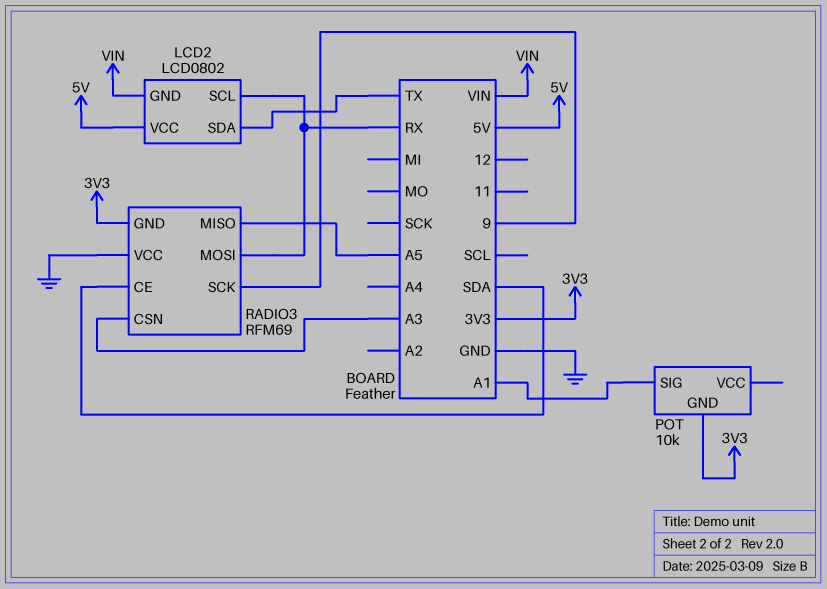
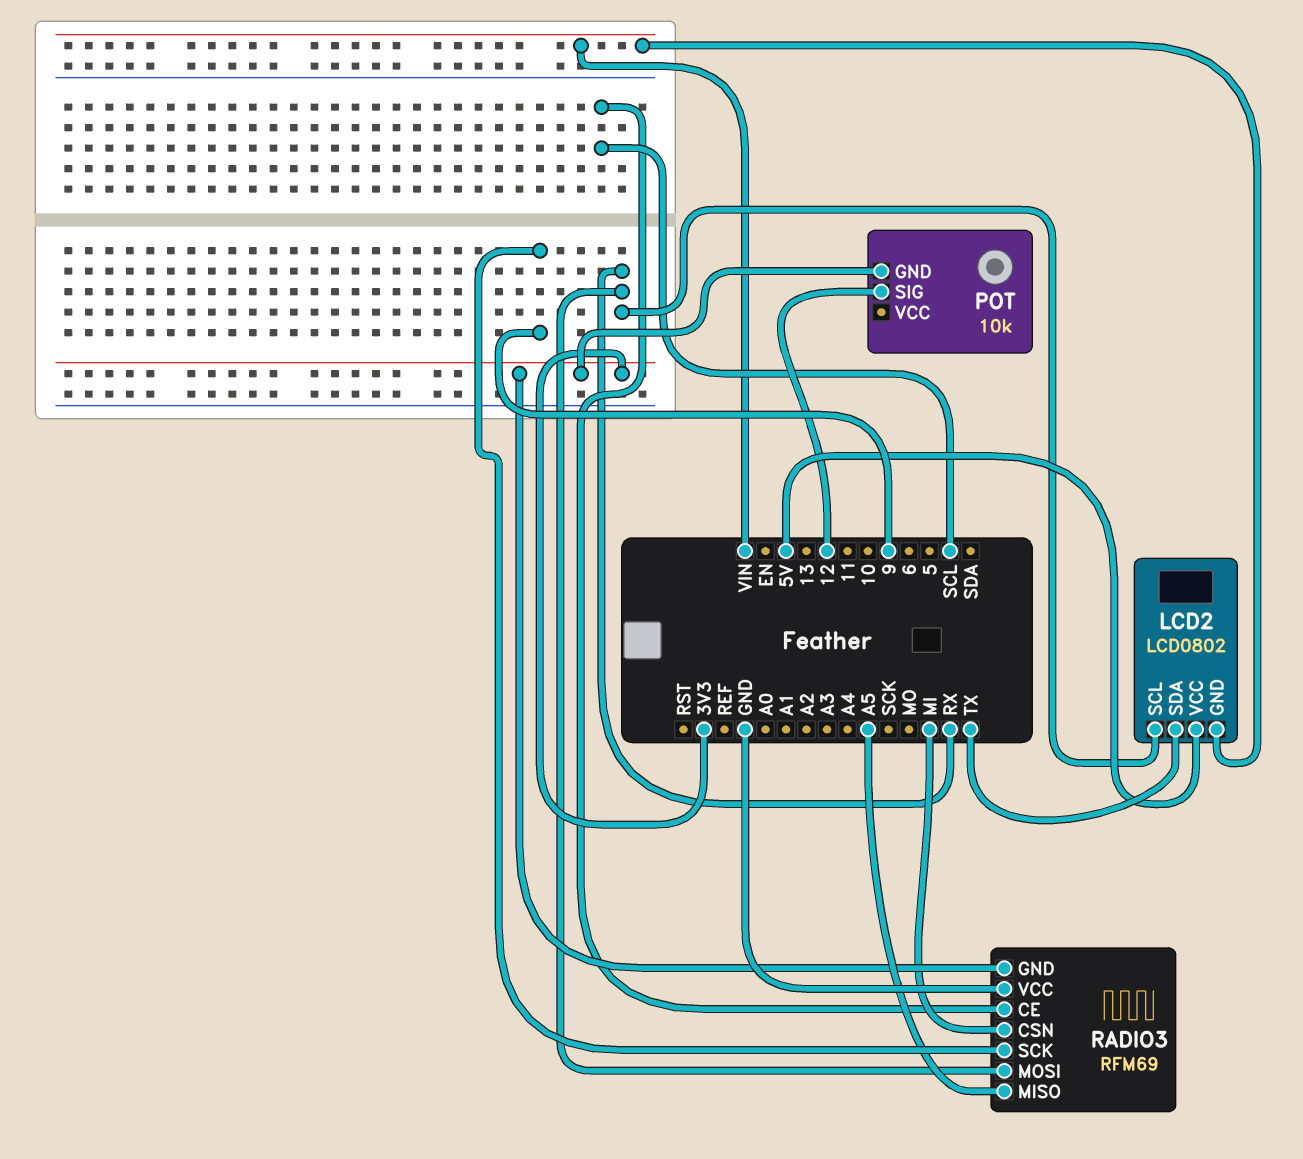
POT pin SIG: A1 -> 12
RADIO3 pin CE: SDA -> SCL
RADIO3 pin CSN: A3 -> MI

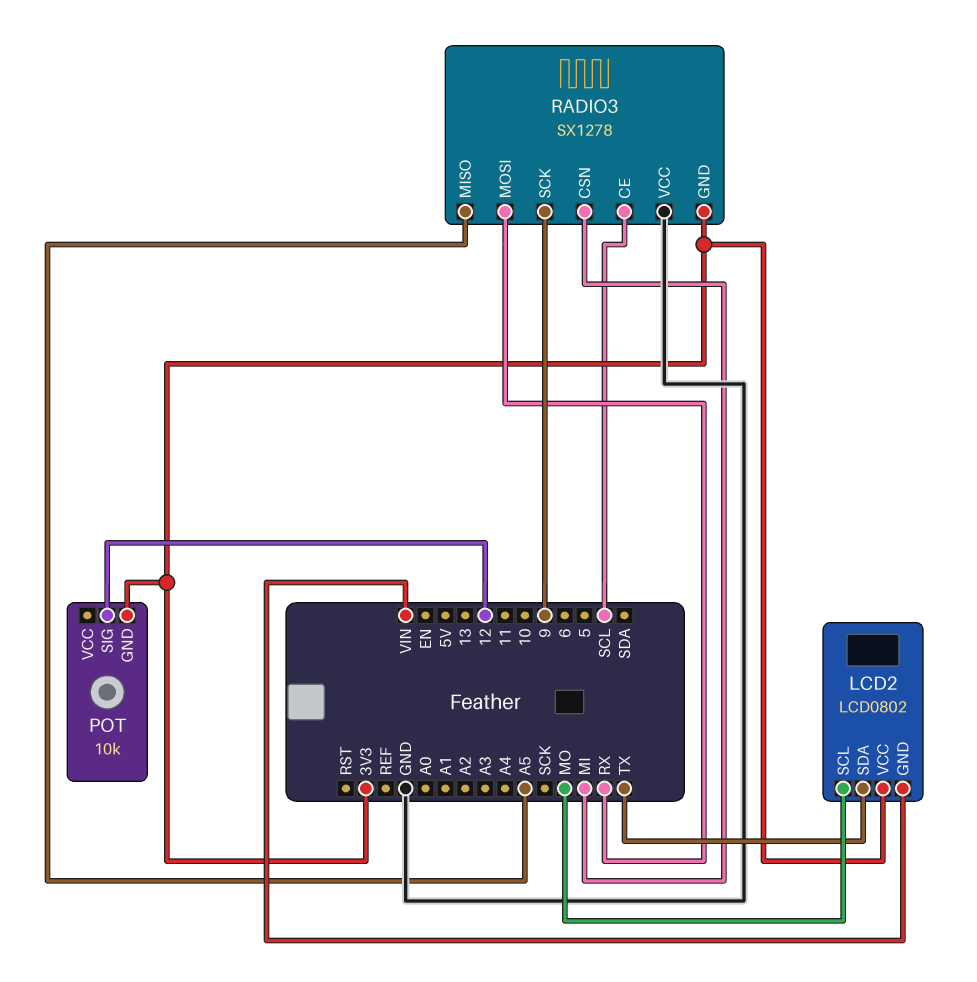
LCD2 pin SCL: RX -> MO
LCD2 pin VCC: 5V -> 3V3
RADIO3: RFM69 -> SX1278

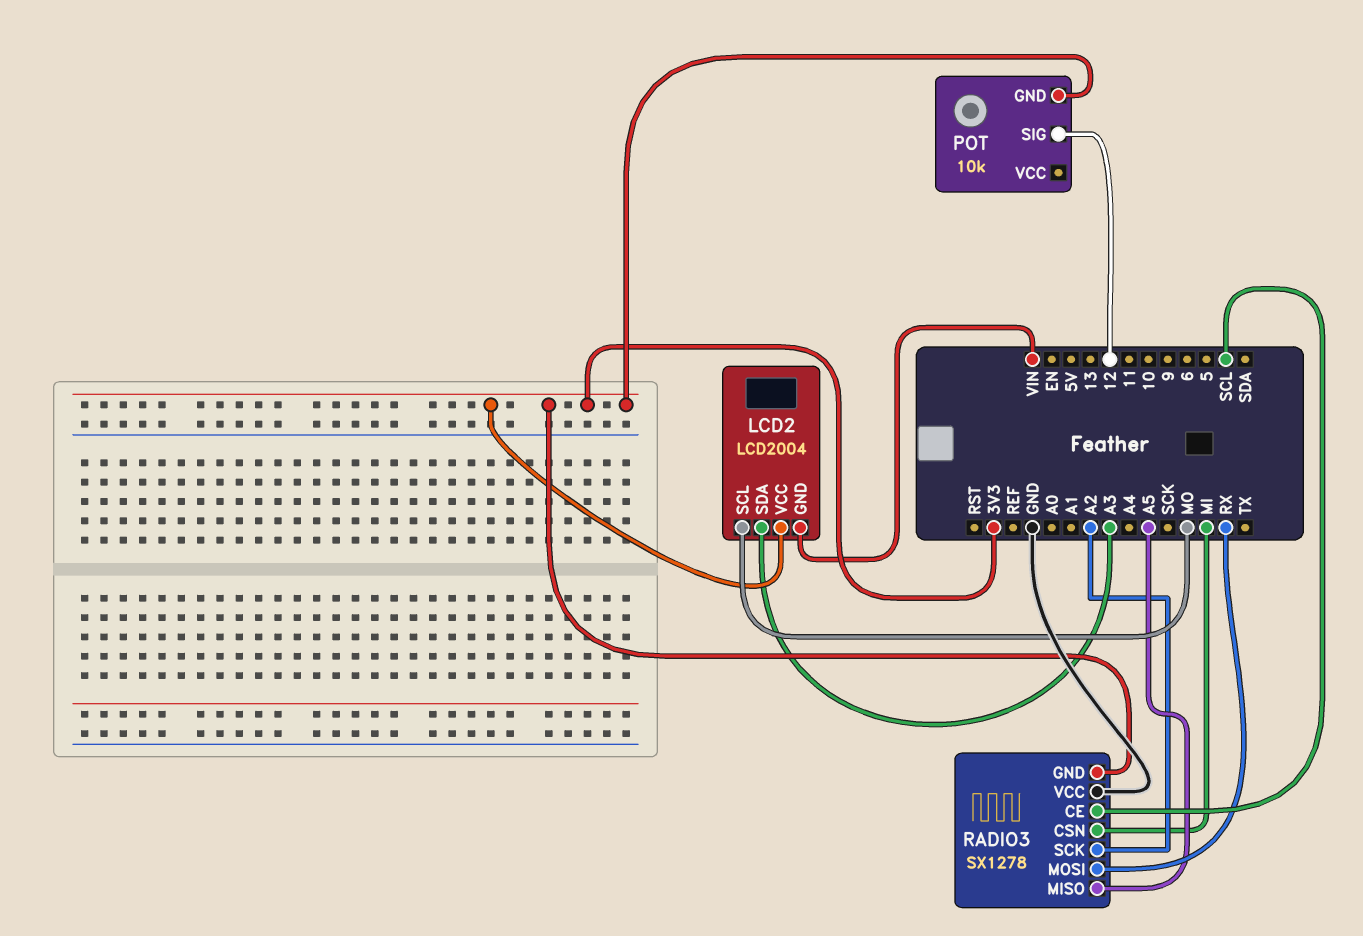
LCD2: LCD0802 -> LCD2004
LCD2 pin SDA: TX -> A3
RADIO3 pin SCK: 9 -> A2

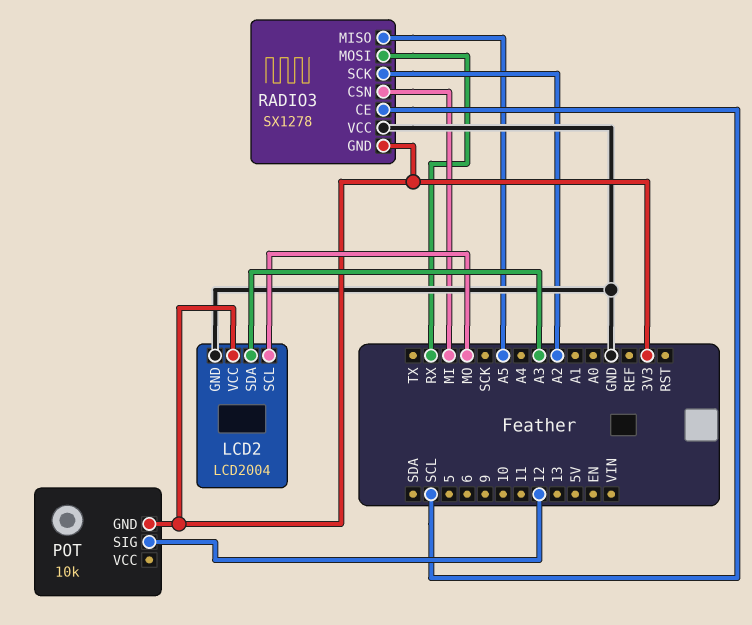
LCD2 pin GND: VIN -> GND

